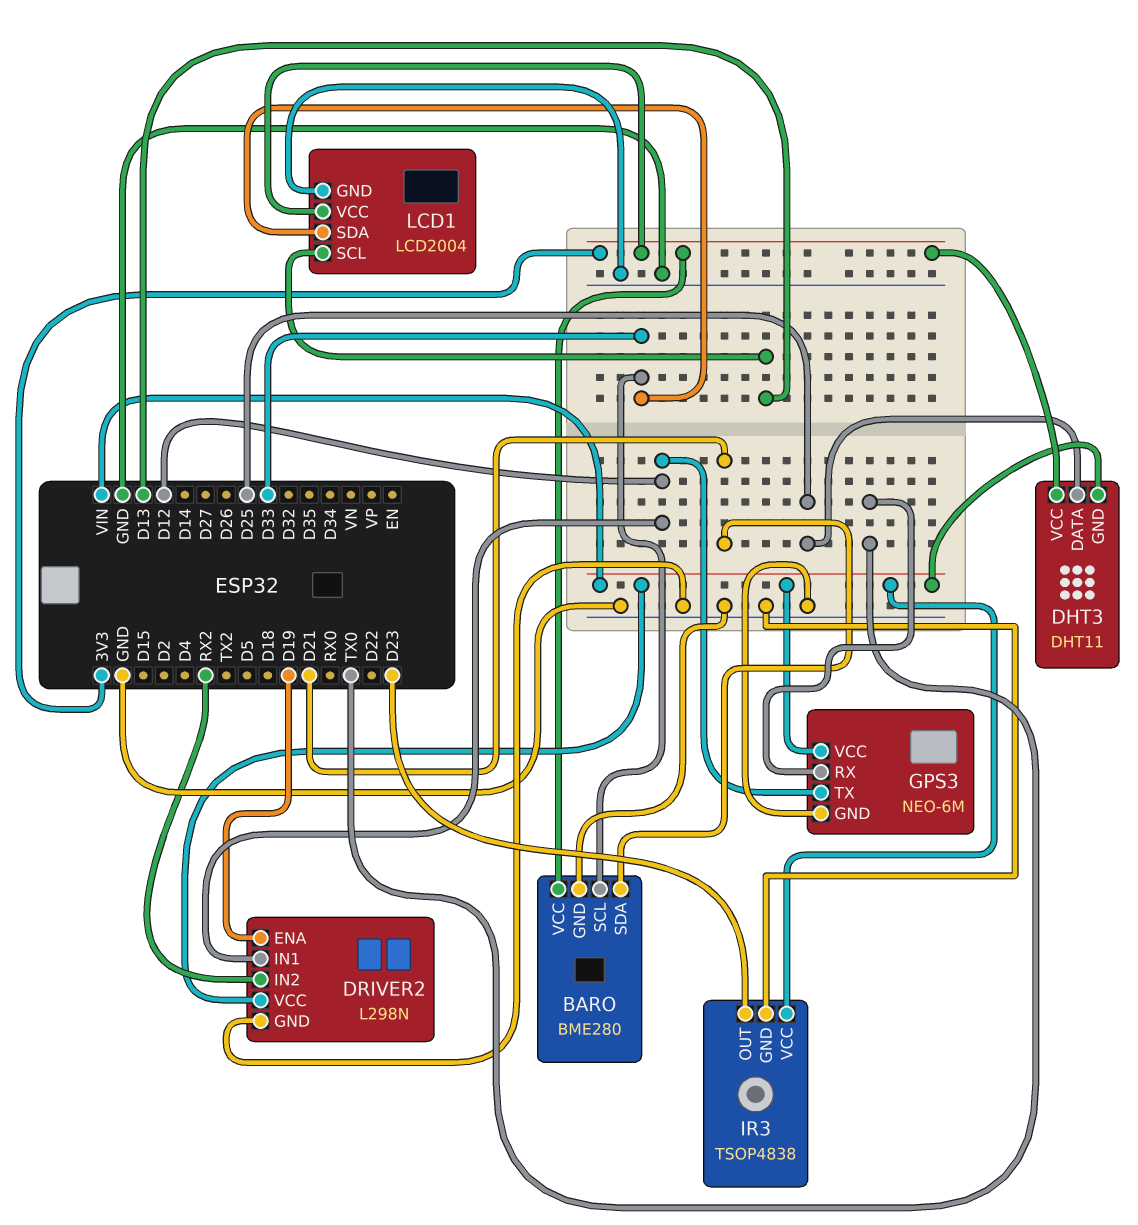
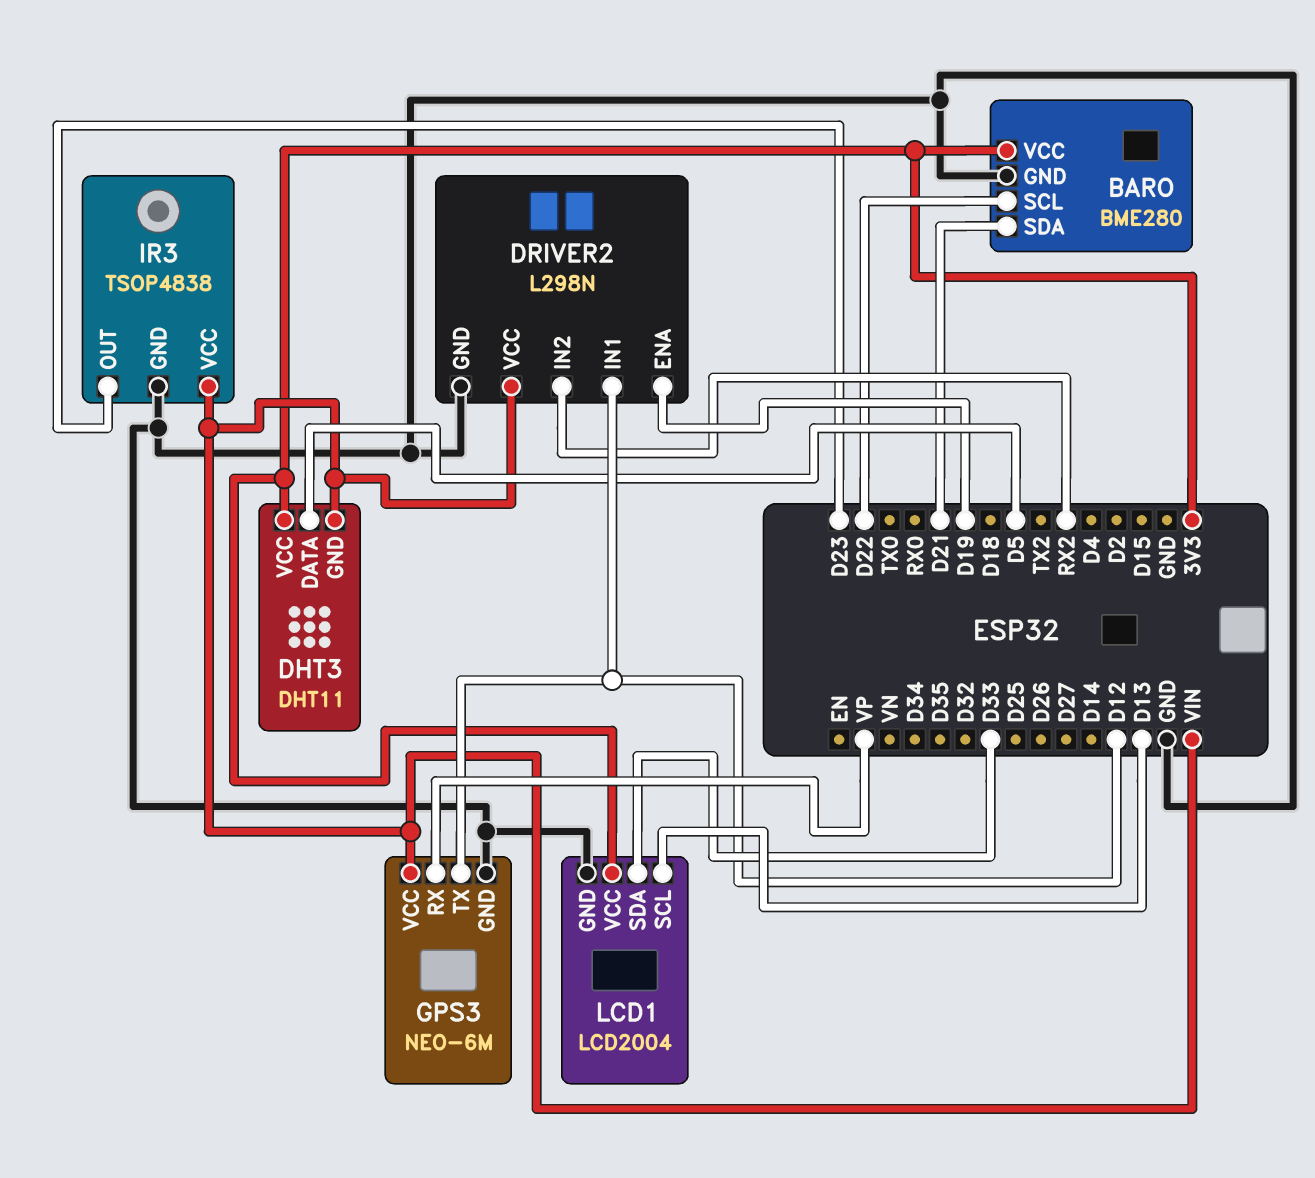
BARO pin SCL: D33 -> D22
DHT3 pin DATA: D25 -> D5
GPS3 pin RX: TX0 -> VP

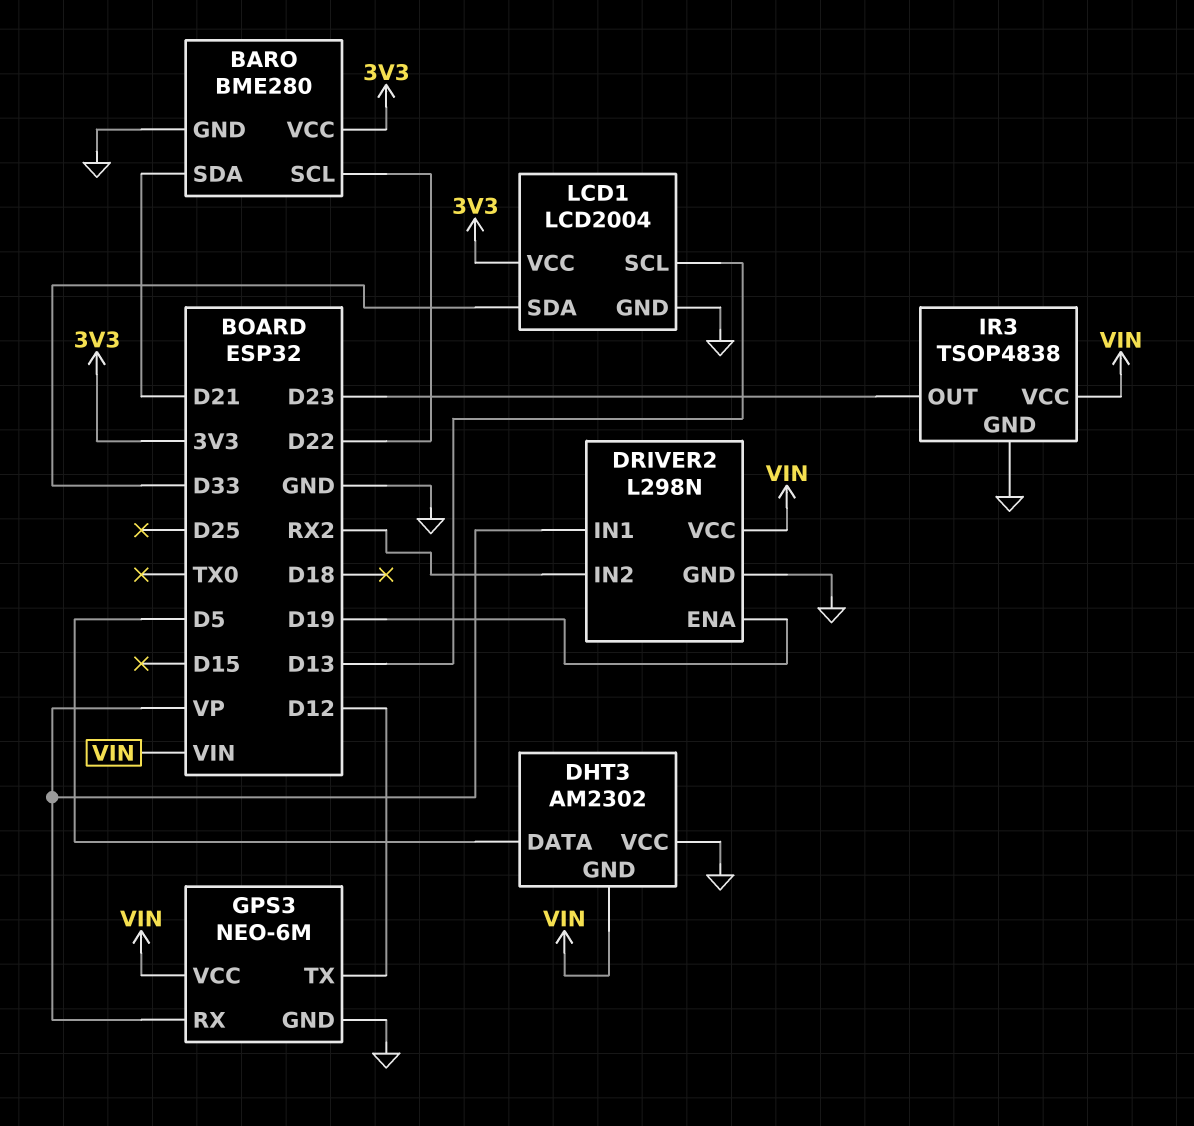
DHT3: DHT11 -> AM2302
DHT3 pin VCC: 3V3 -> GND
DRIVER2 pin IN1: D12 -> VP

